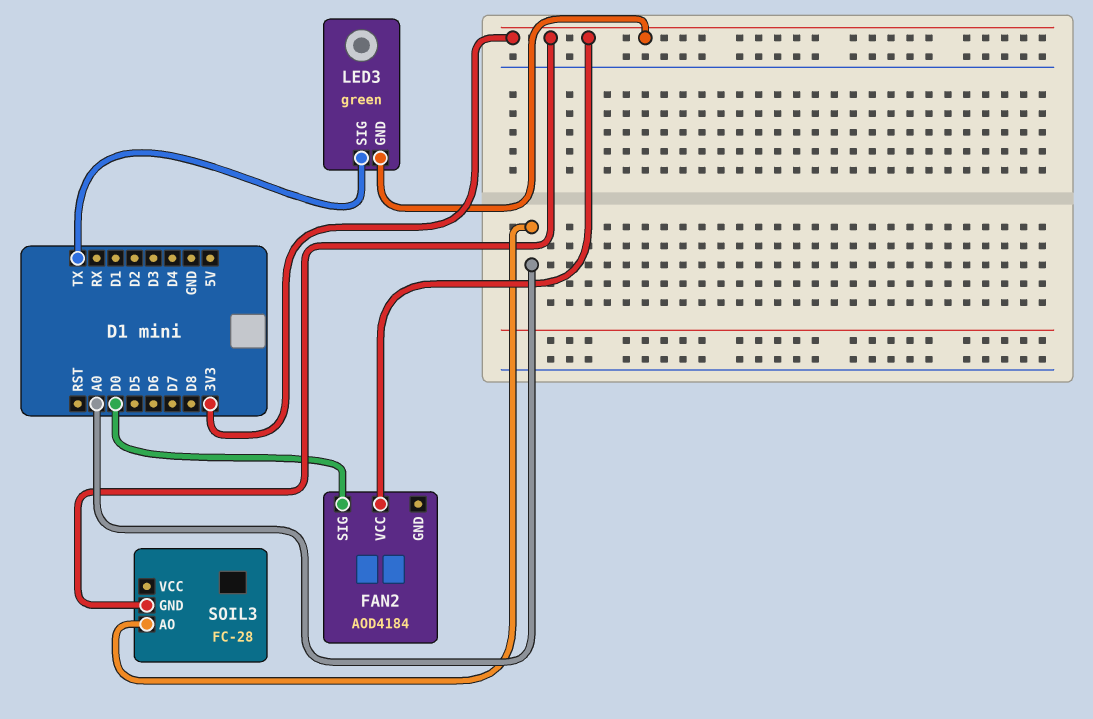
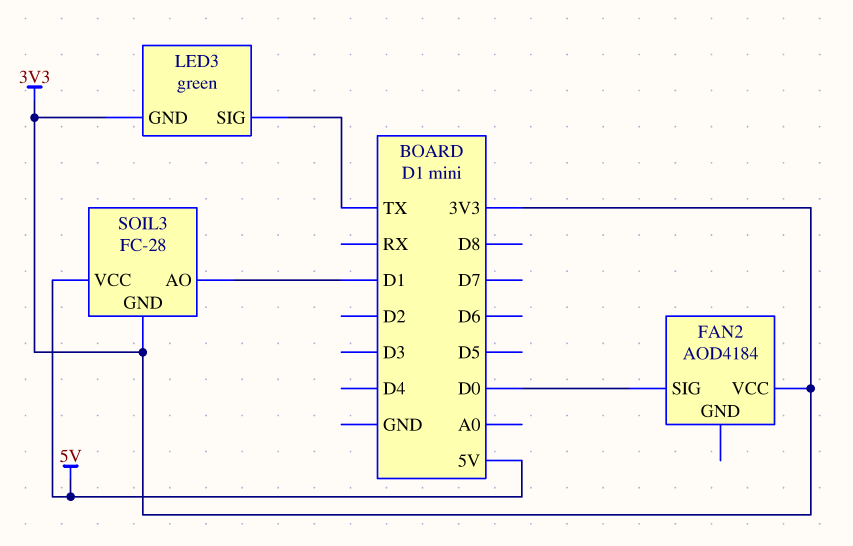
SOIL3 pin AO: A0 -> D1
SOIL3 pin VCC: none -> 5V

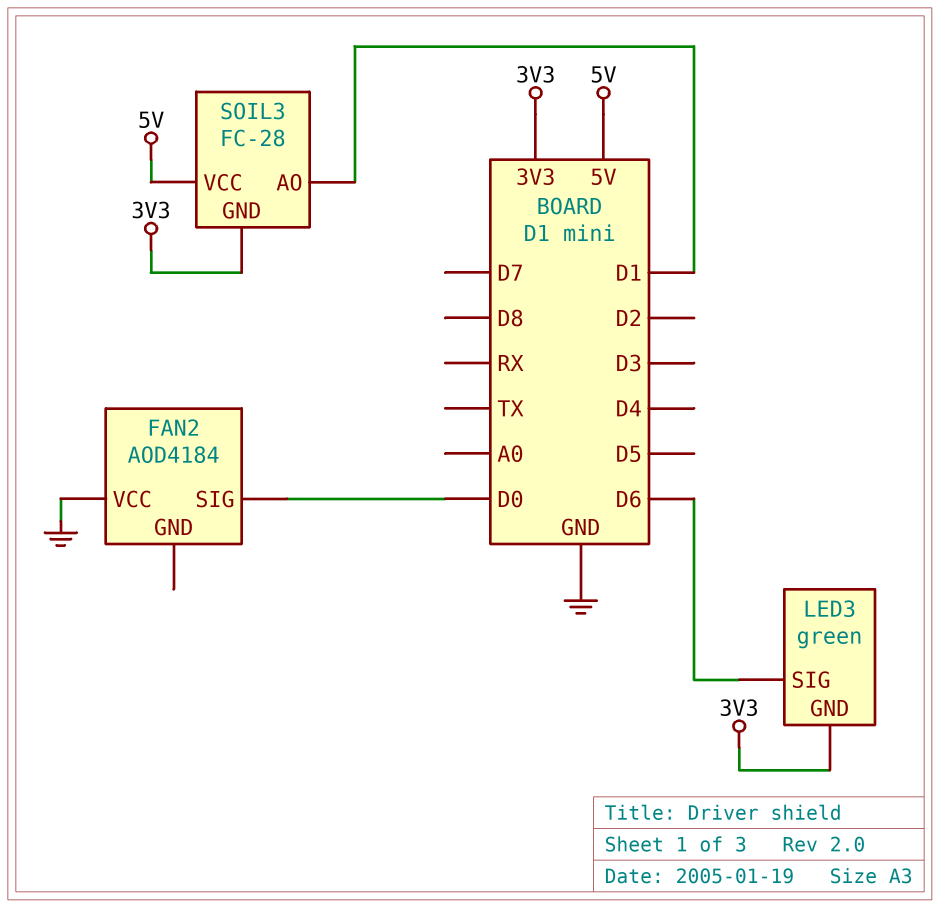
FAN2 pin VCC: 3V3 -> GND
LED3 pin SIG: TX -> D6

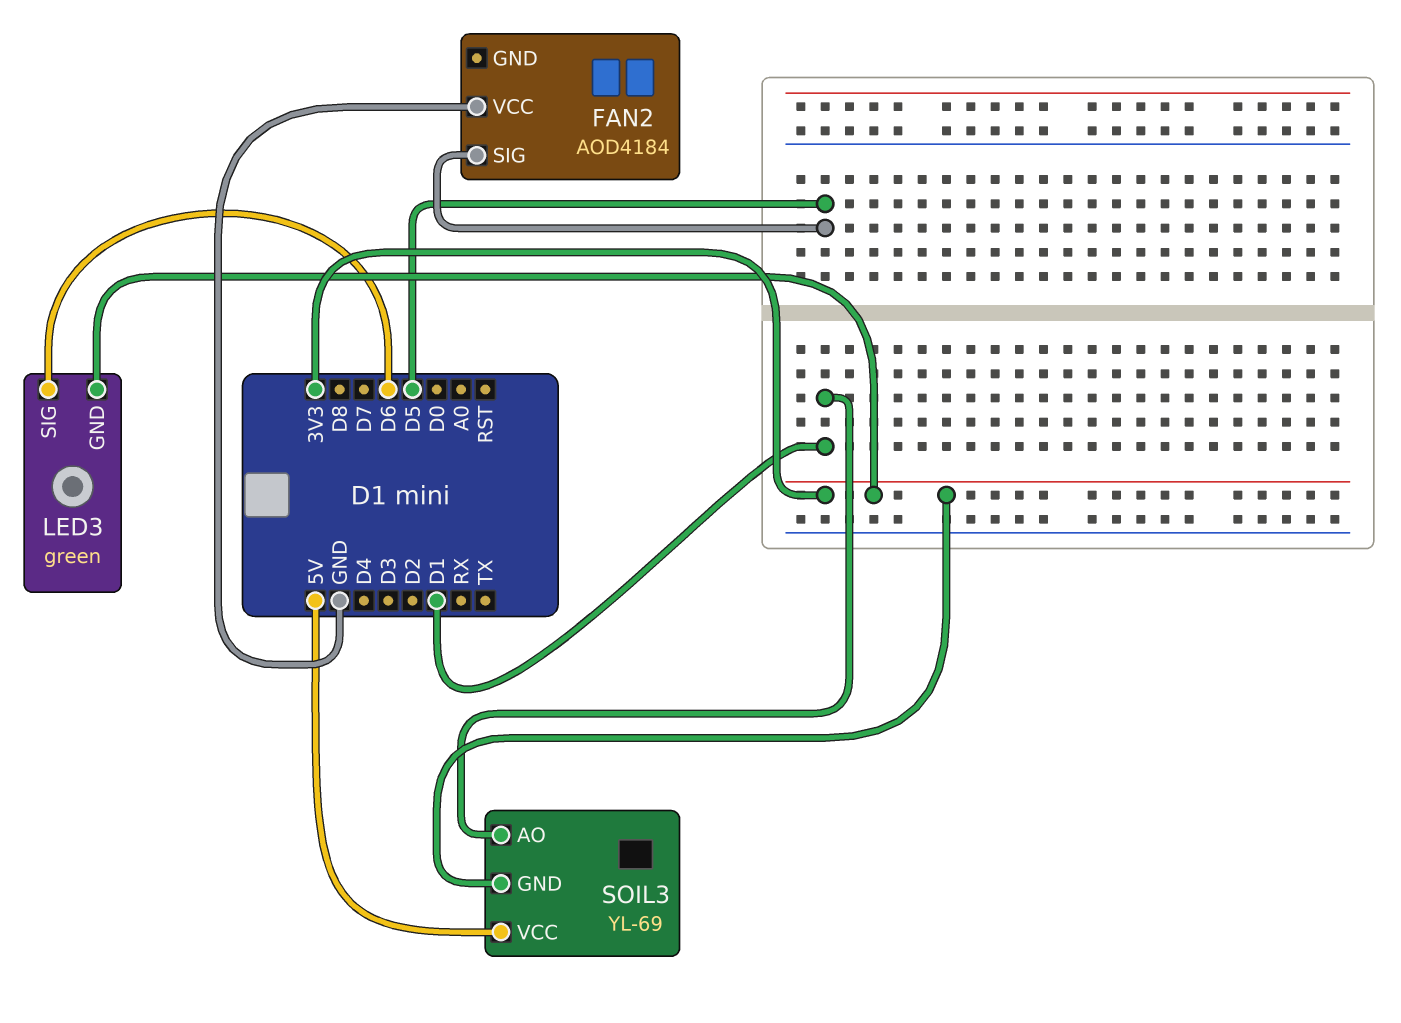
FAN2 pin SIG: D0 -> D5
SOIL3: FC-28 -> YL-69

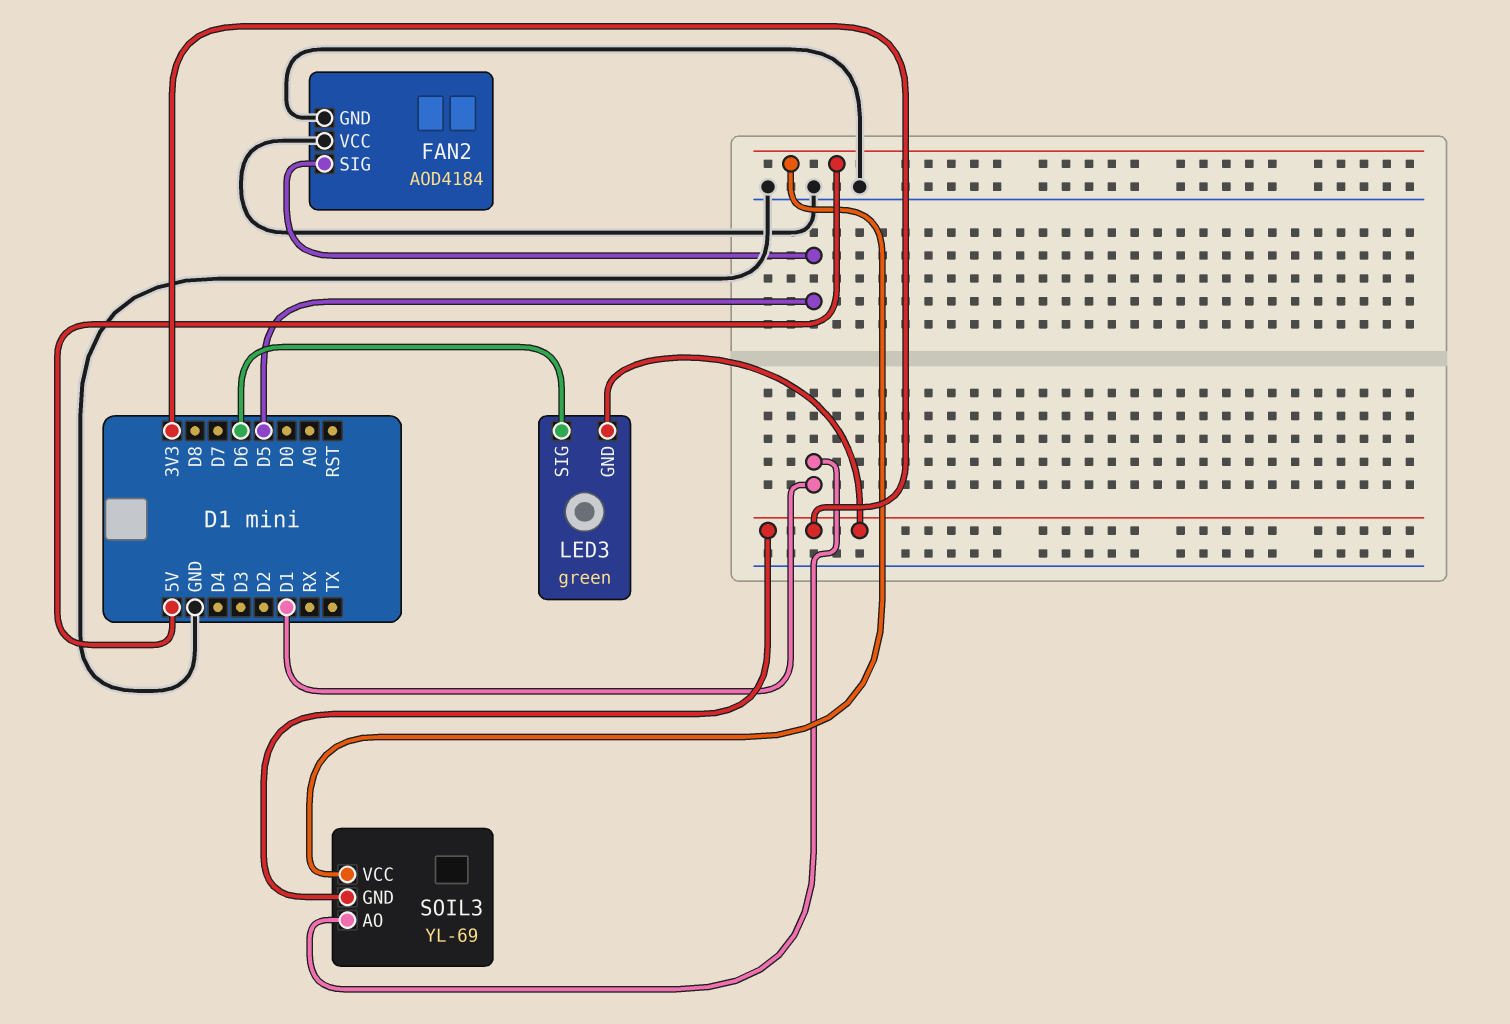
FAN2 pin GND: none -> GND

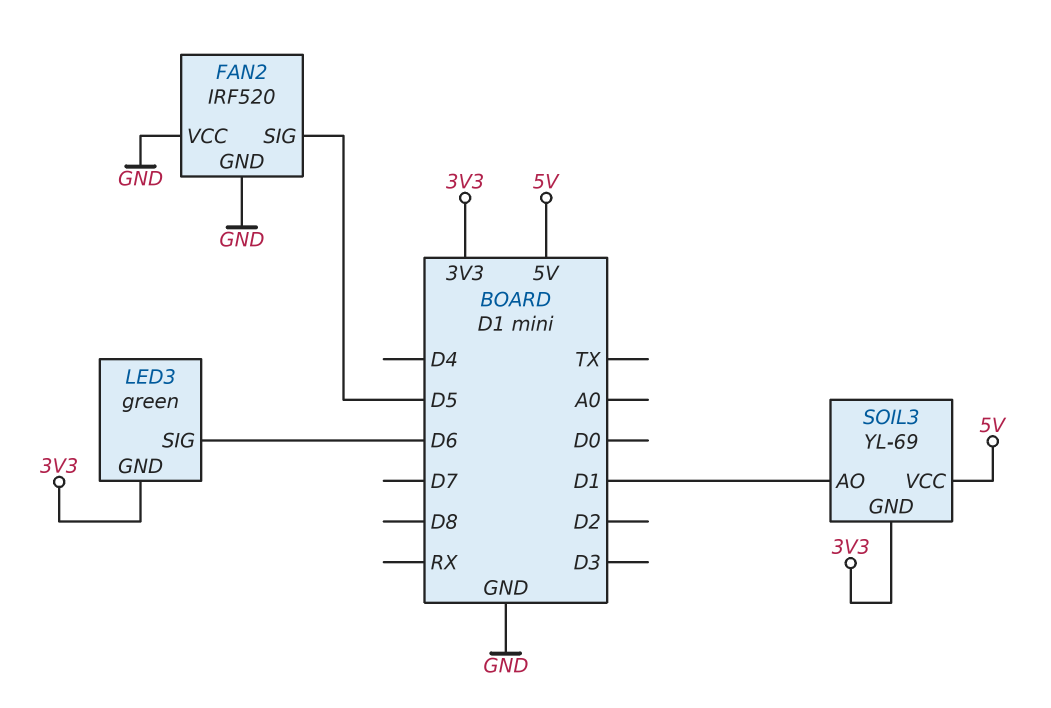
FAN2: AOD4184 -> IRF520

